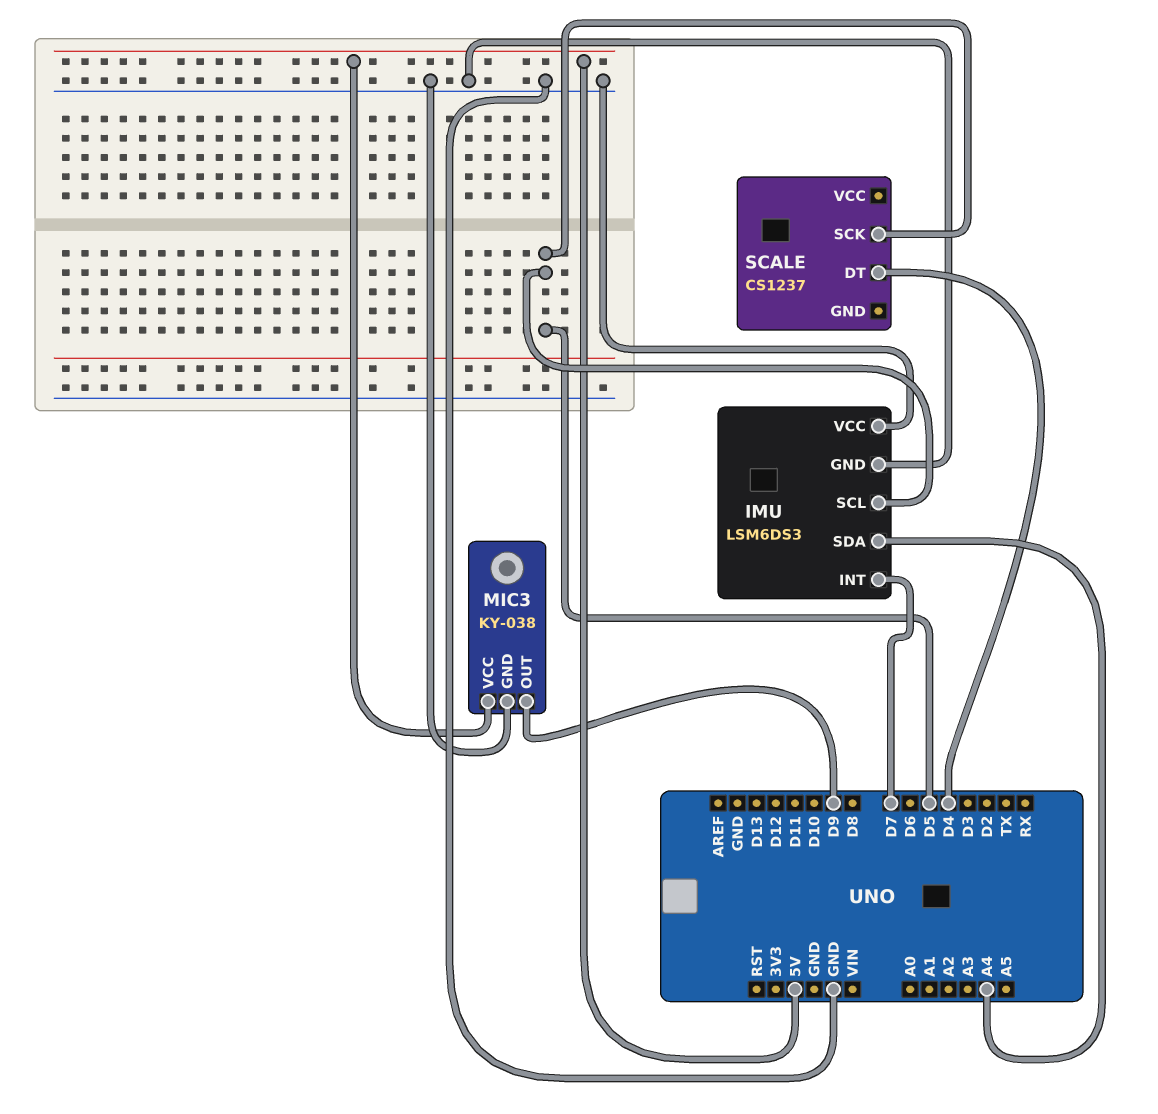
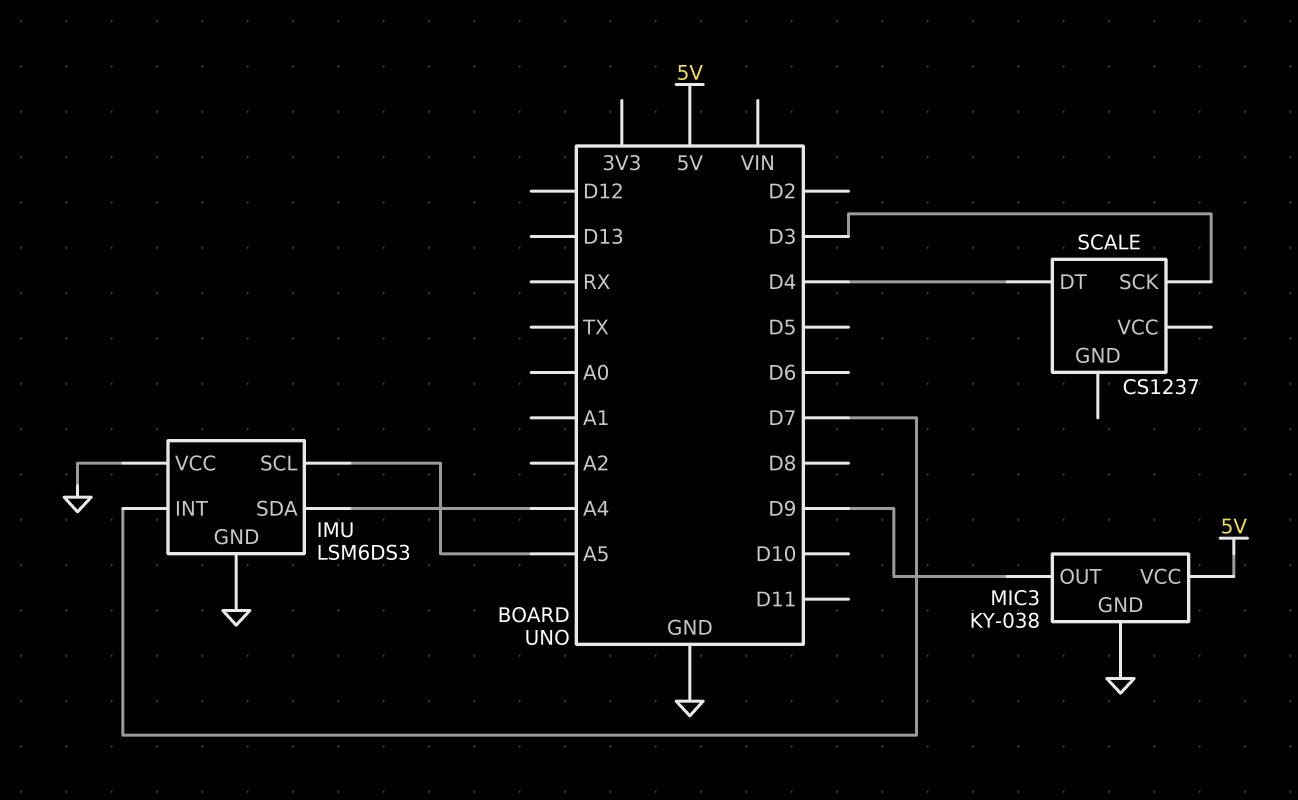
IMU pin SCL: D5 -> A5
SCALE pin SCK: D5 -> D3

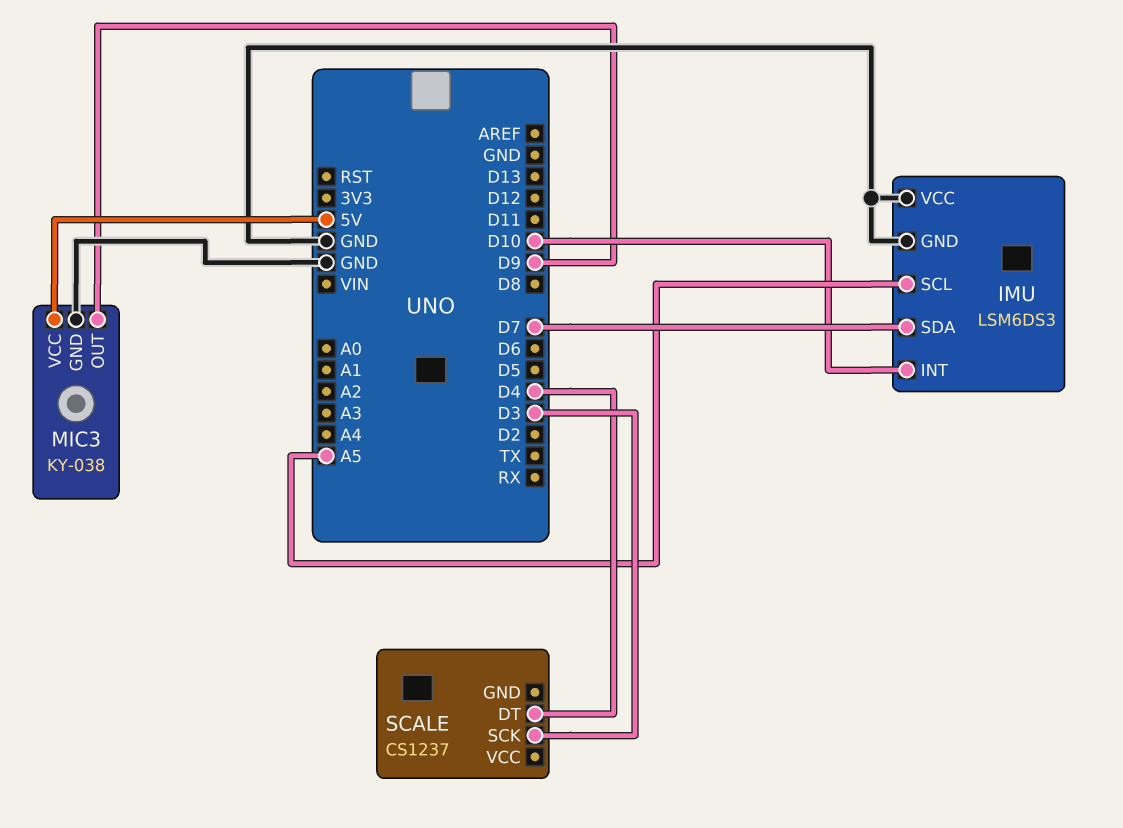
IMU pin INT: D7 -> D10
IMU pin SDA: A4 -> D7

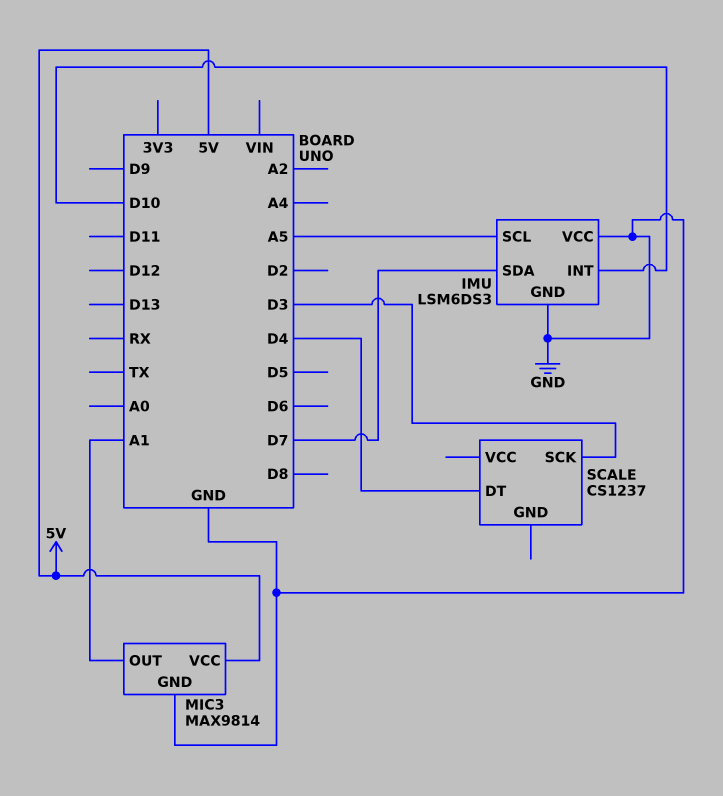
MIC3: KY-038 -> MAX9814
MIC3 pin OUT: D9 -> A1

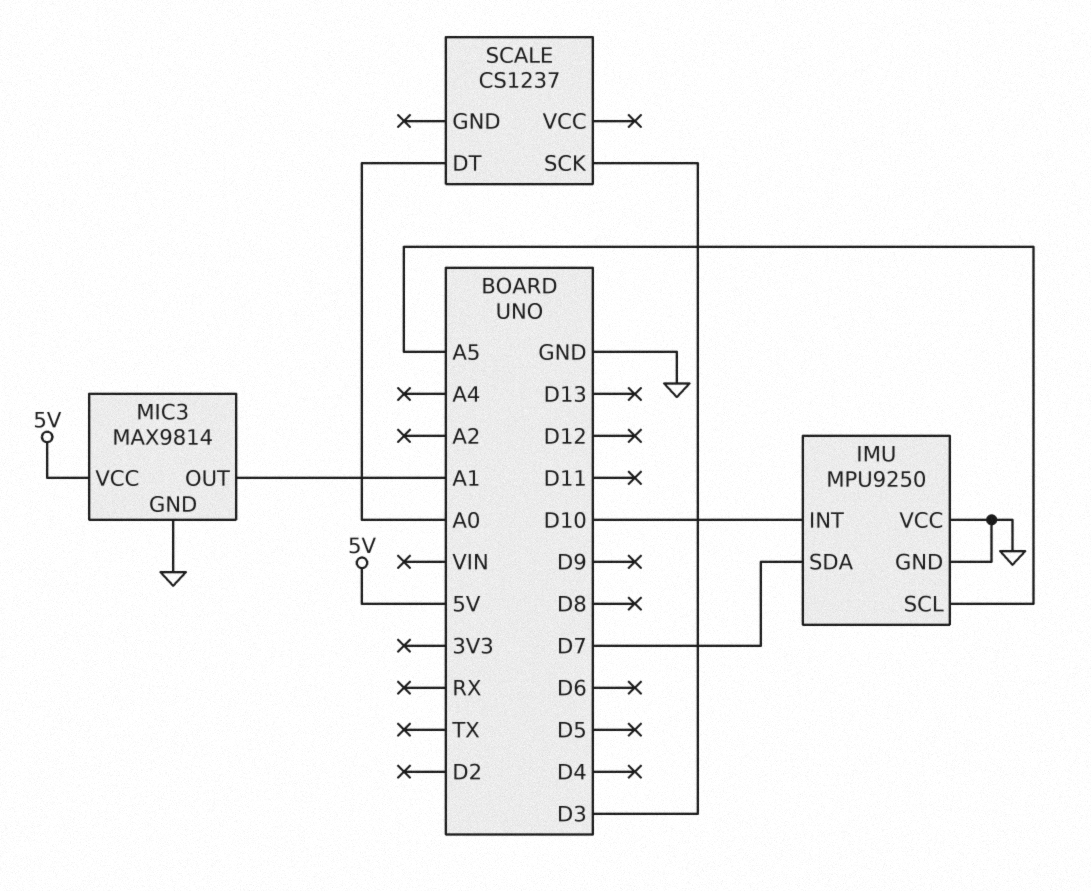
IMU: LSM6DS3 -> MPU9250
SCALE pin DT: D4 -> A0

